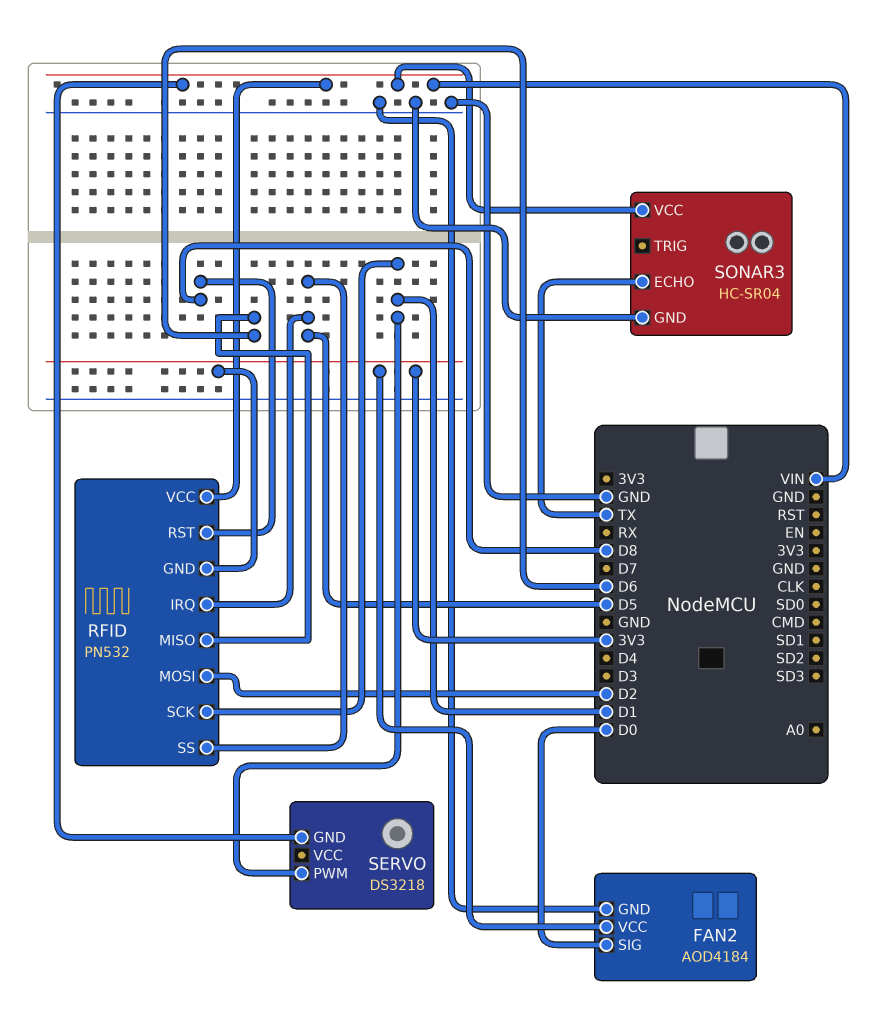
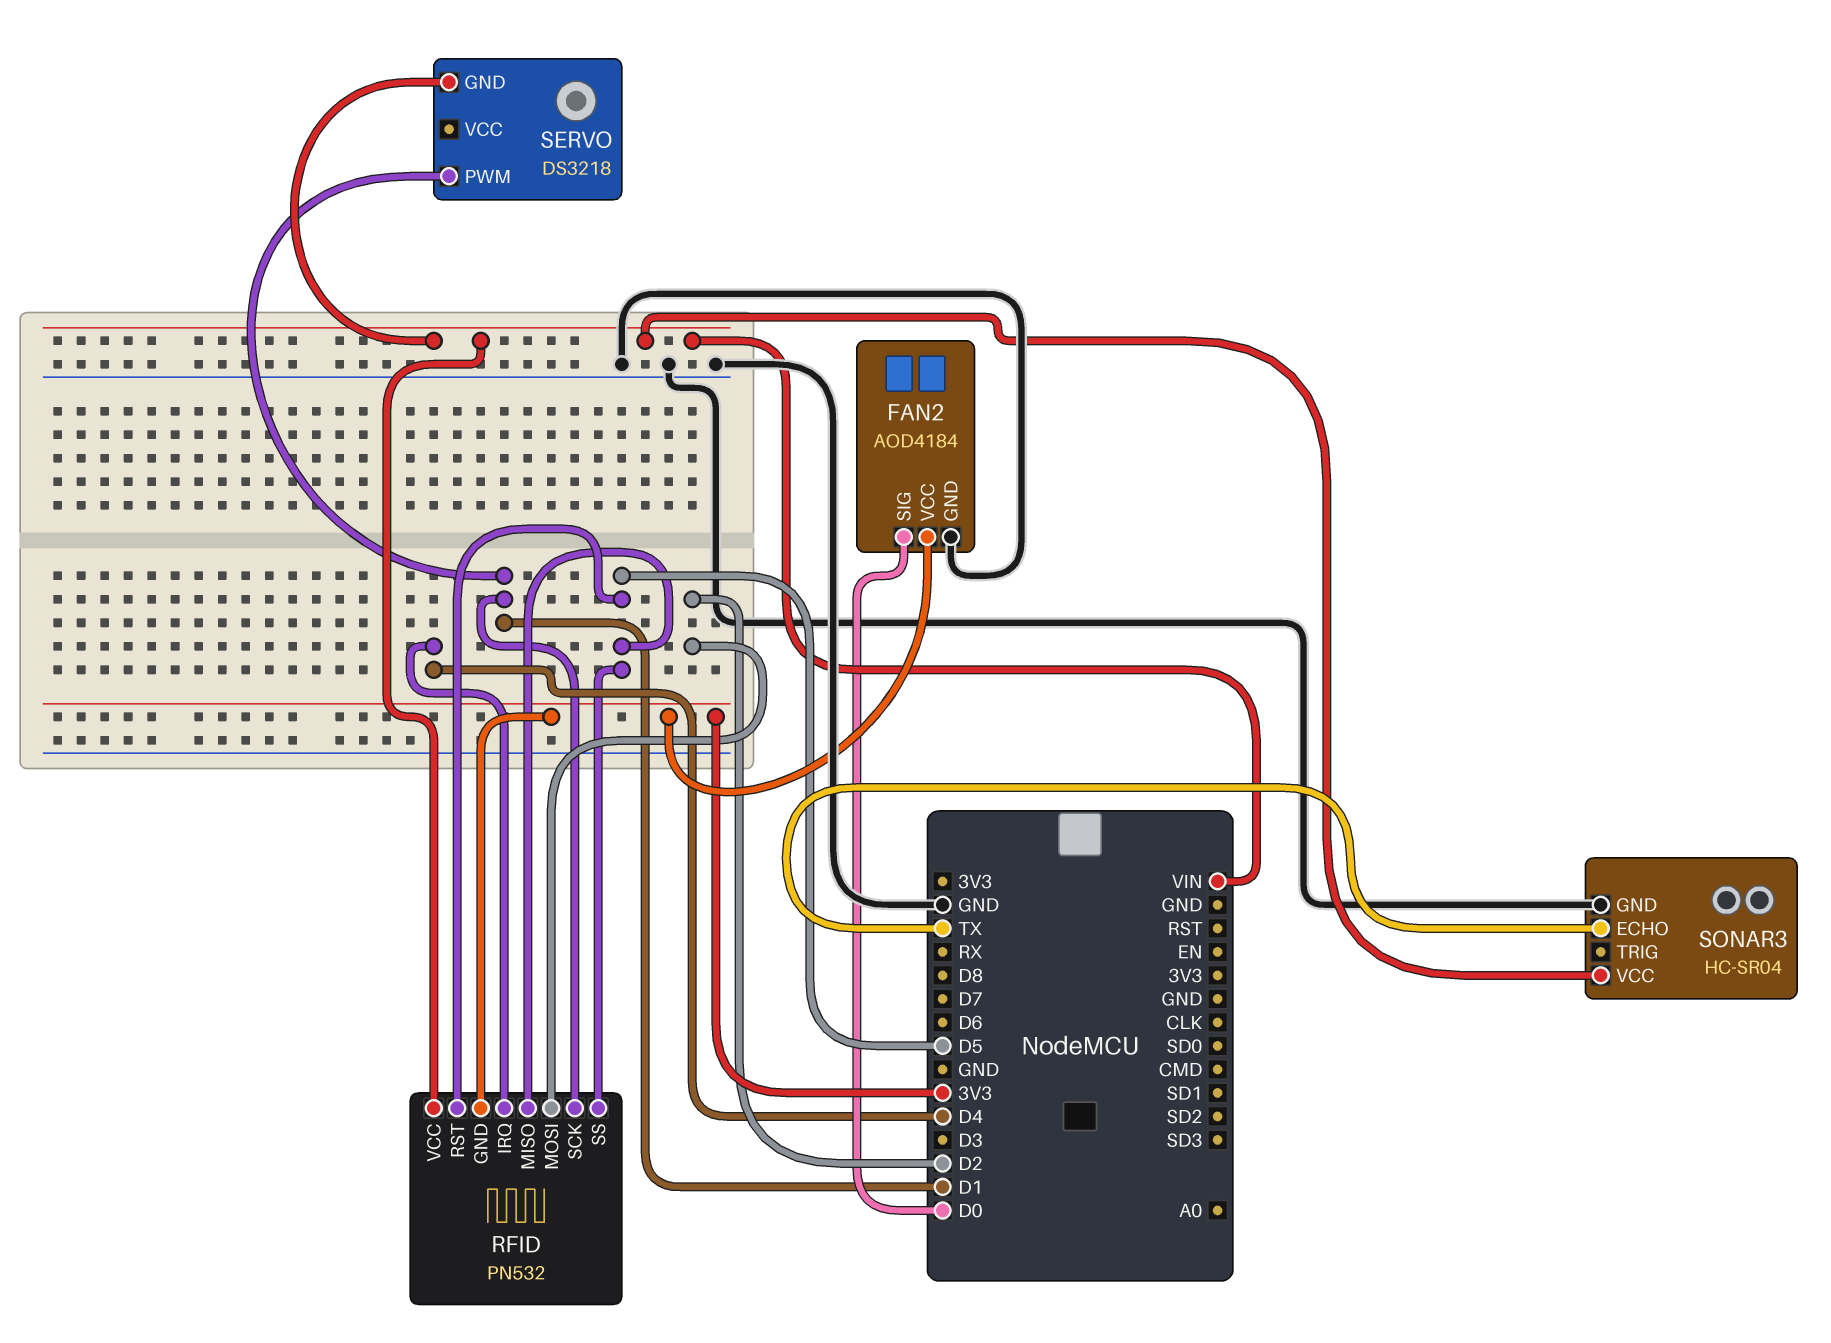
RFID pin IRQ: D5 -> D4
RFID pin MISO: D6 -> D5
RFID pin RST: D8 -> D5

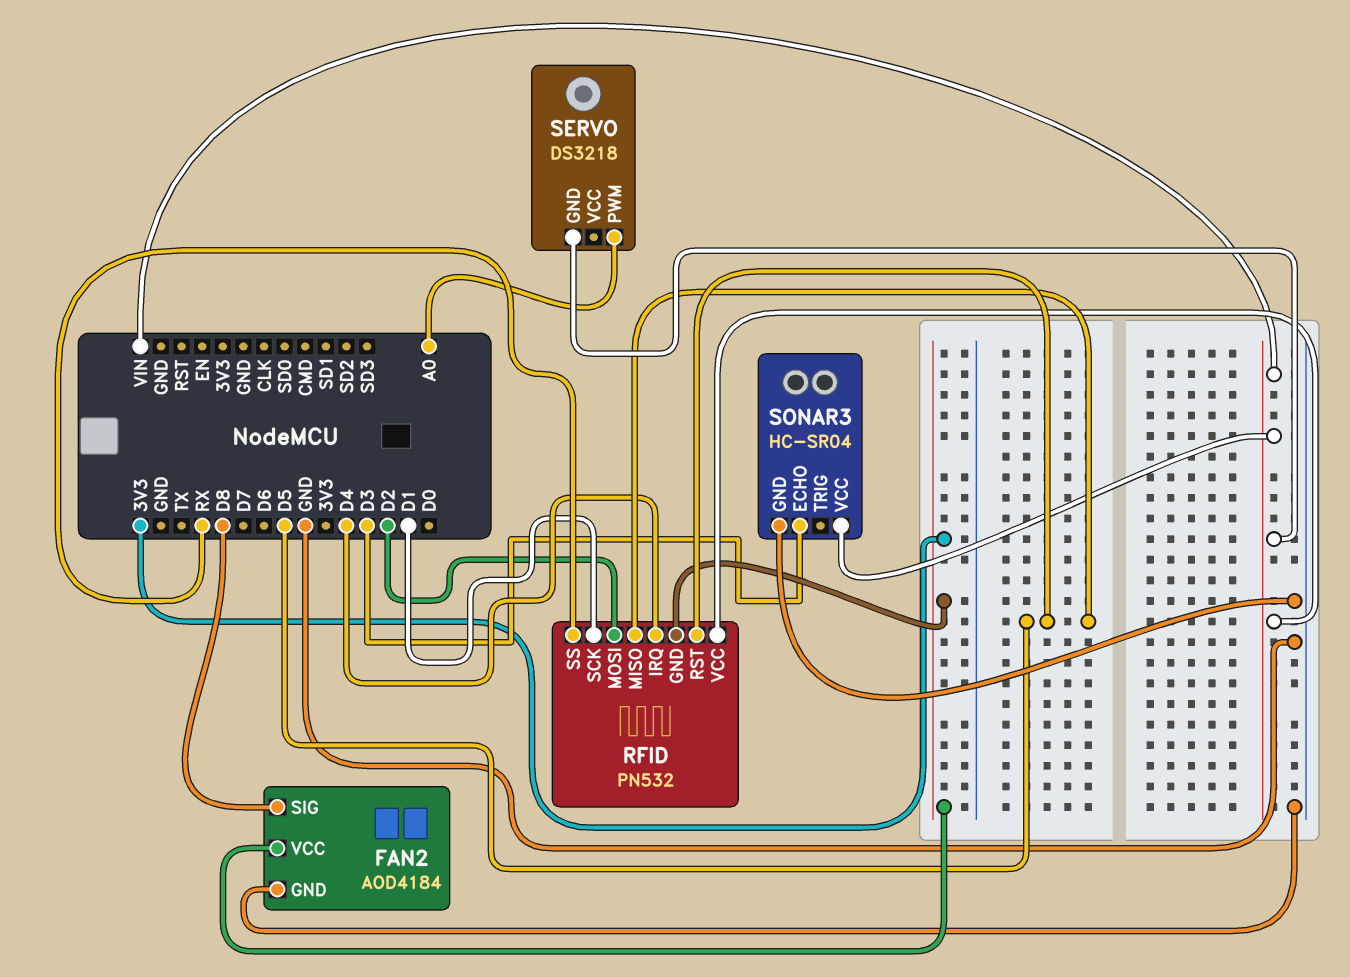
FAN2 pin SIG: D0 -> D8
RFID pin SS: D5 -> RX
SERVO pin PWM: D1 -> A0
SONAR3 pin ECHO: TX -> D3

